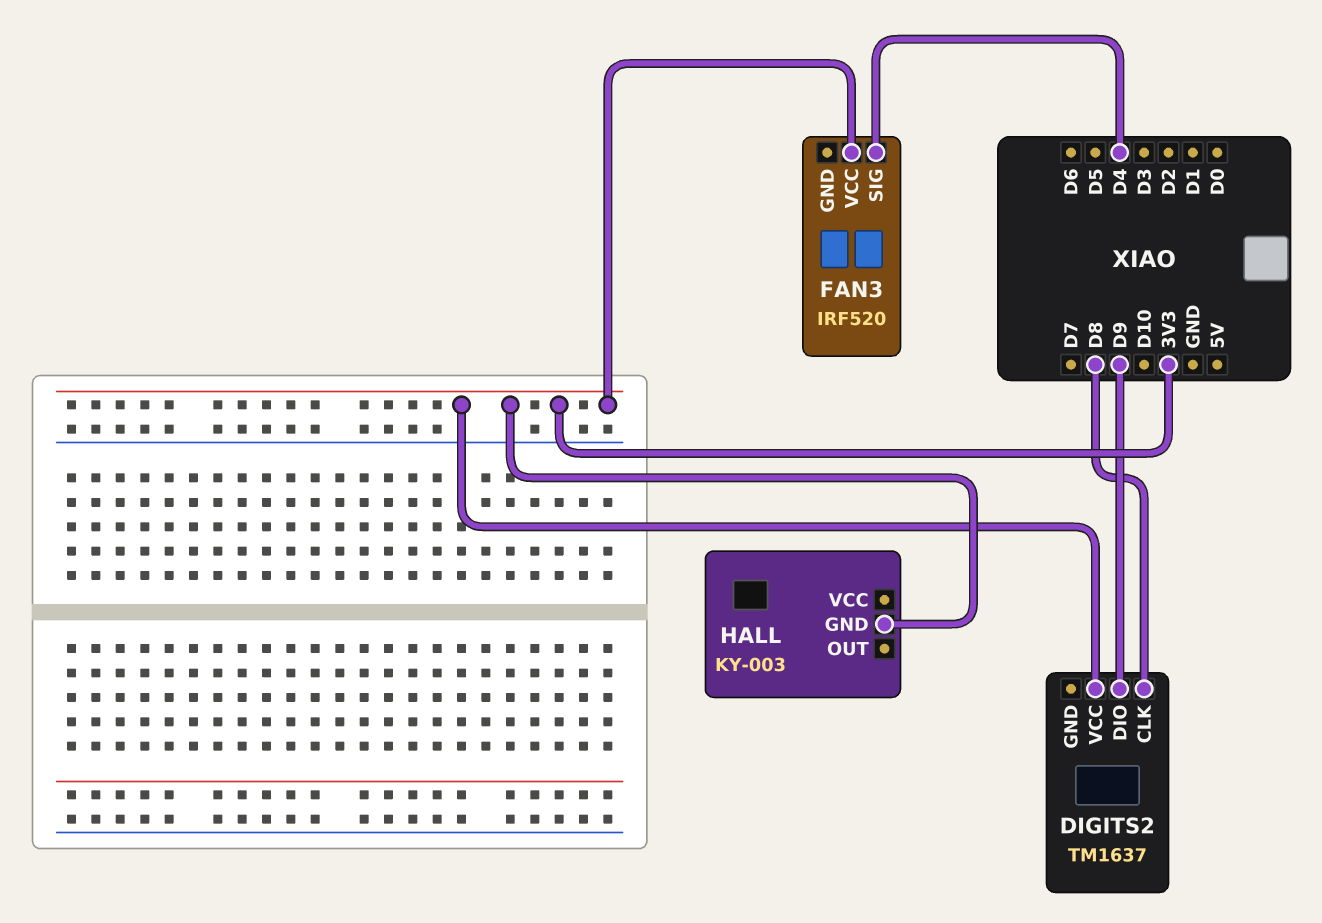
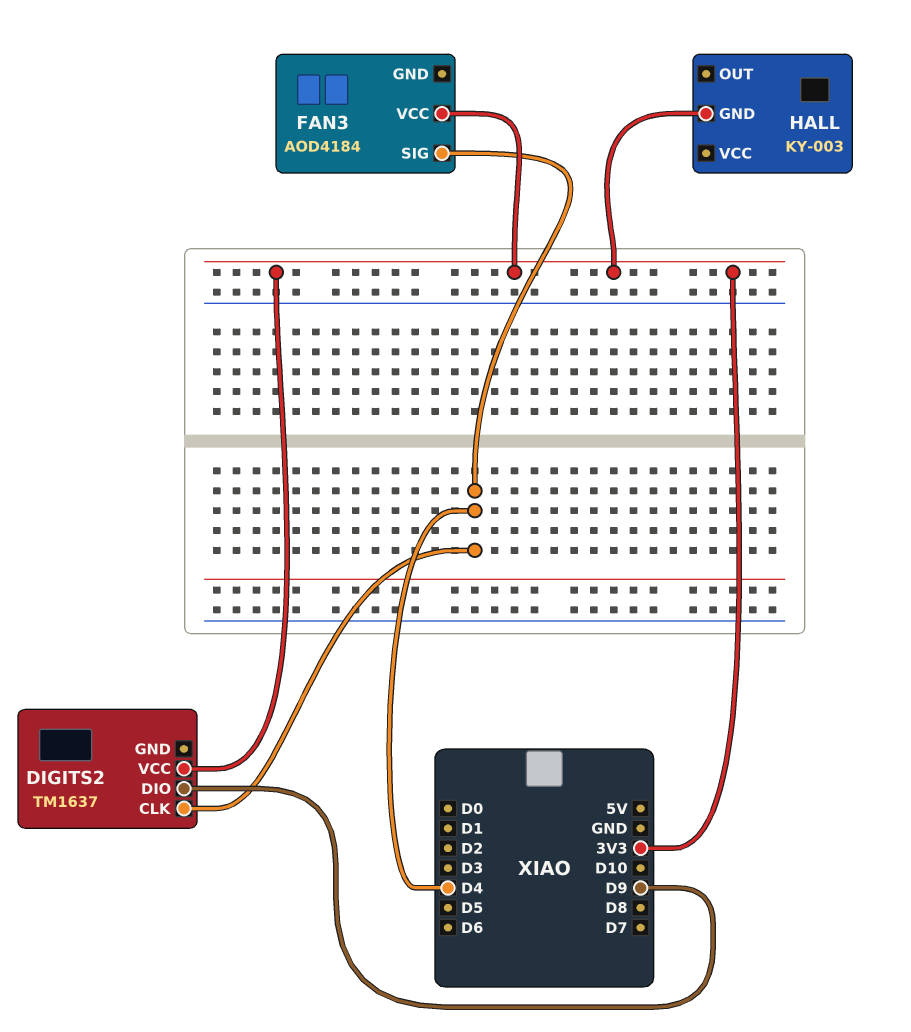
DIGITS2 pin CLK: D8 -> D4
FAN3: IRF520 -> AOD4184

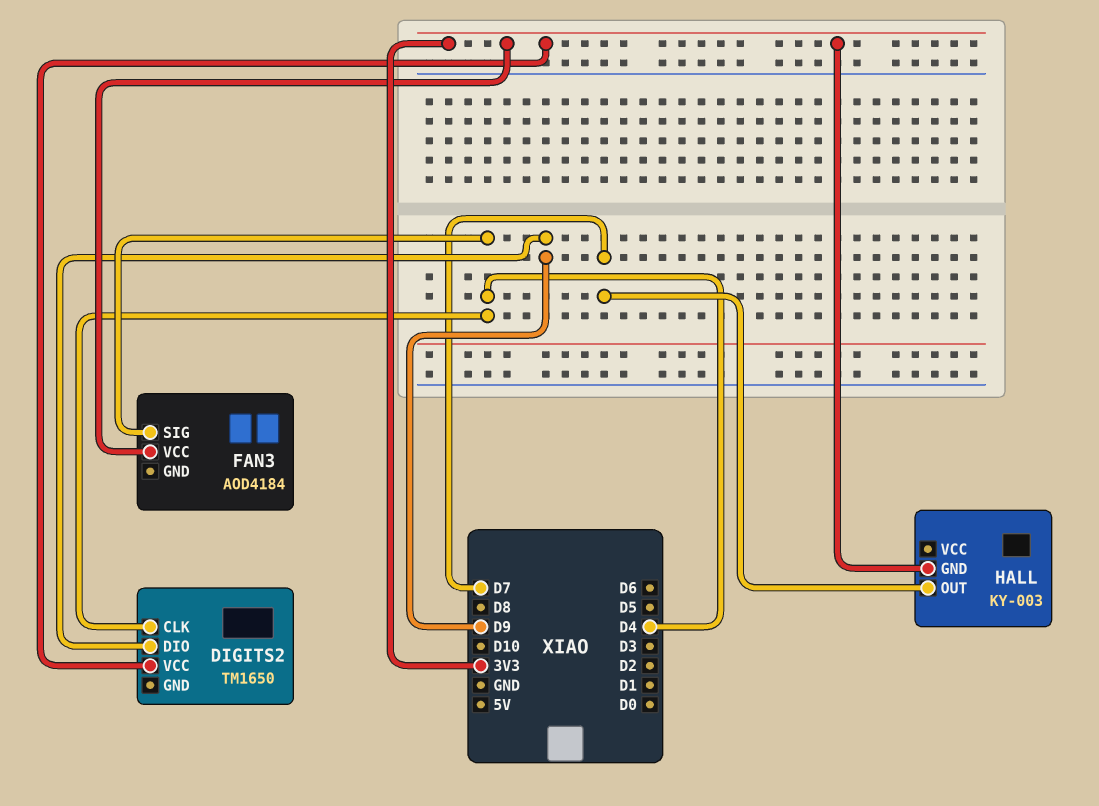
DIGITS2: TM1637 -> TM1650
HALL pin OUT: none -> D7

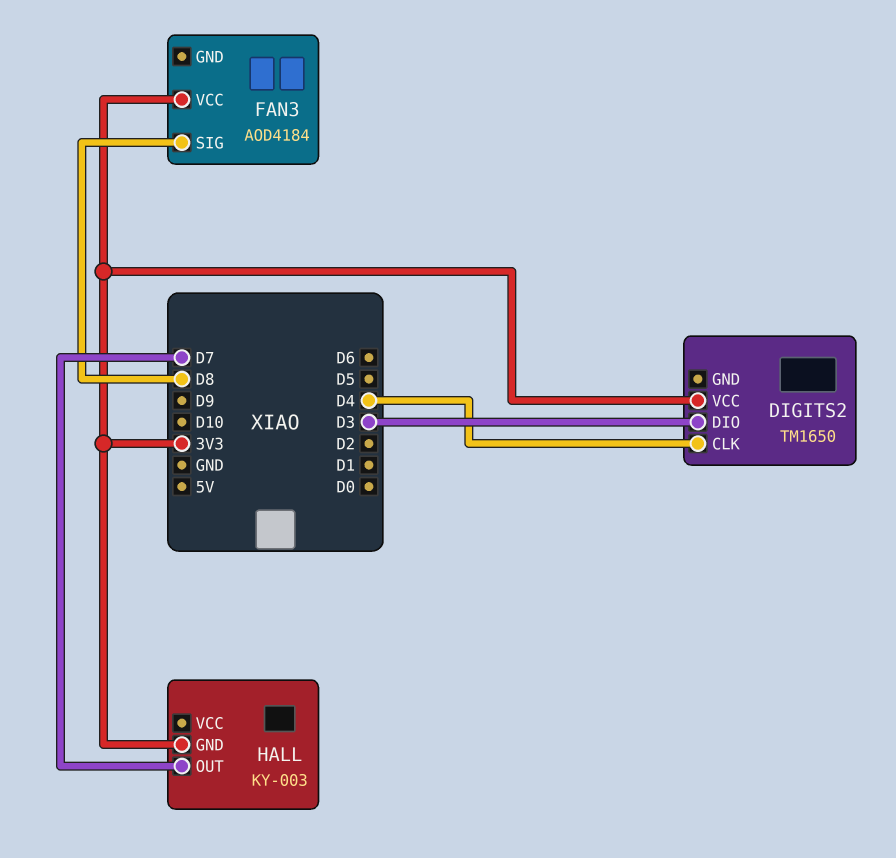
DIGITS2 pin DIO: D9 -> D3
FAN3 pin SIG: D4 -> D8

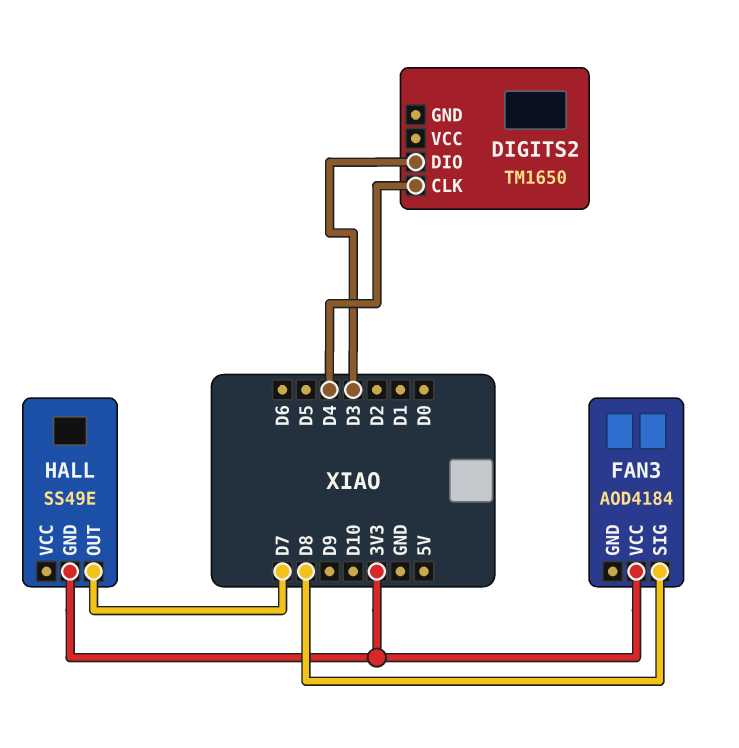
DIGITS2 pin VCC: 3V3 -> none
HALL: KY-003 -> SS49E

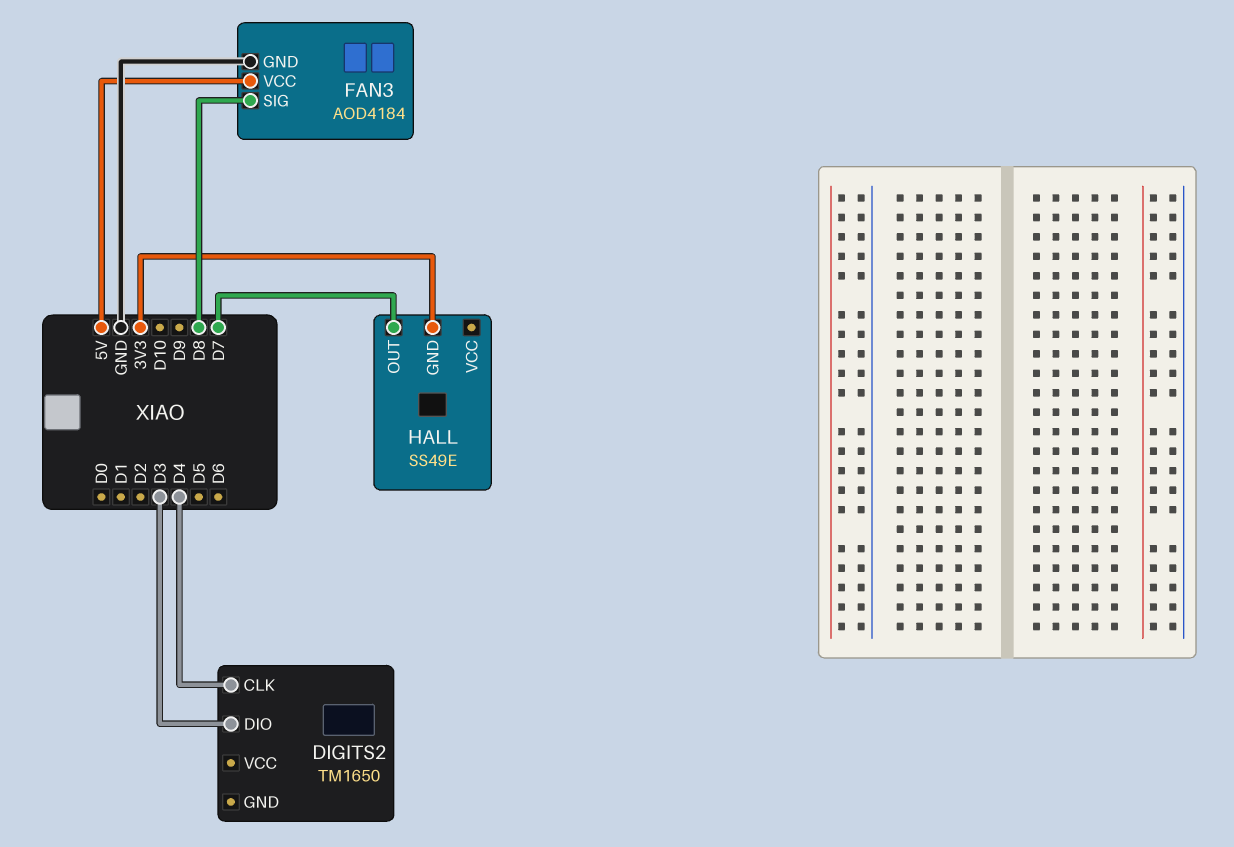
FAN3 pin GND: none -> GND
FAN3 pin VCC: 3V3 -> 5V

